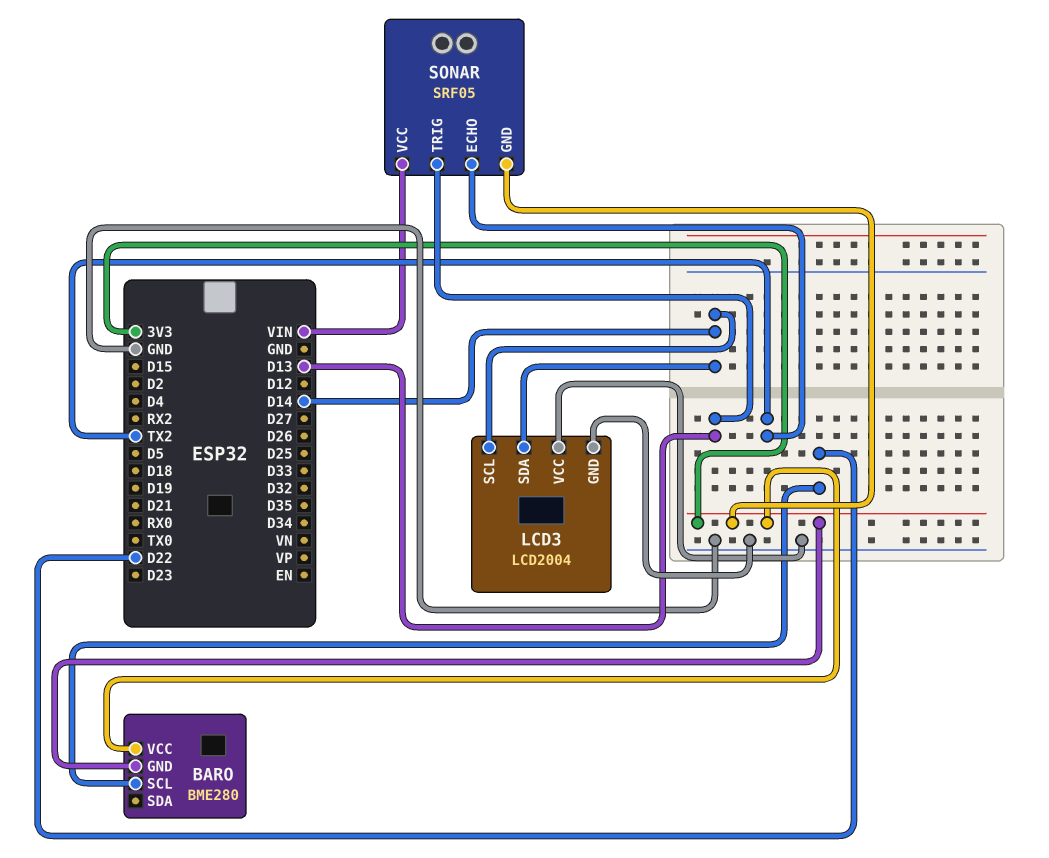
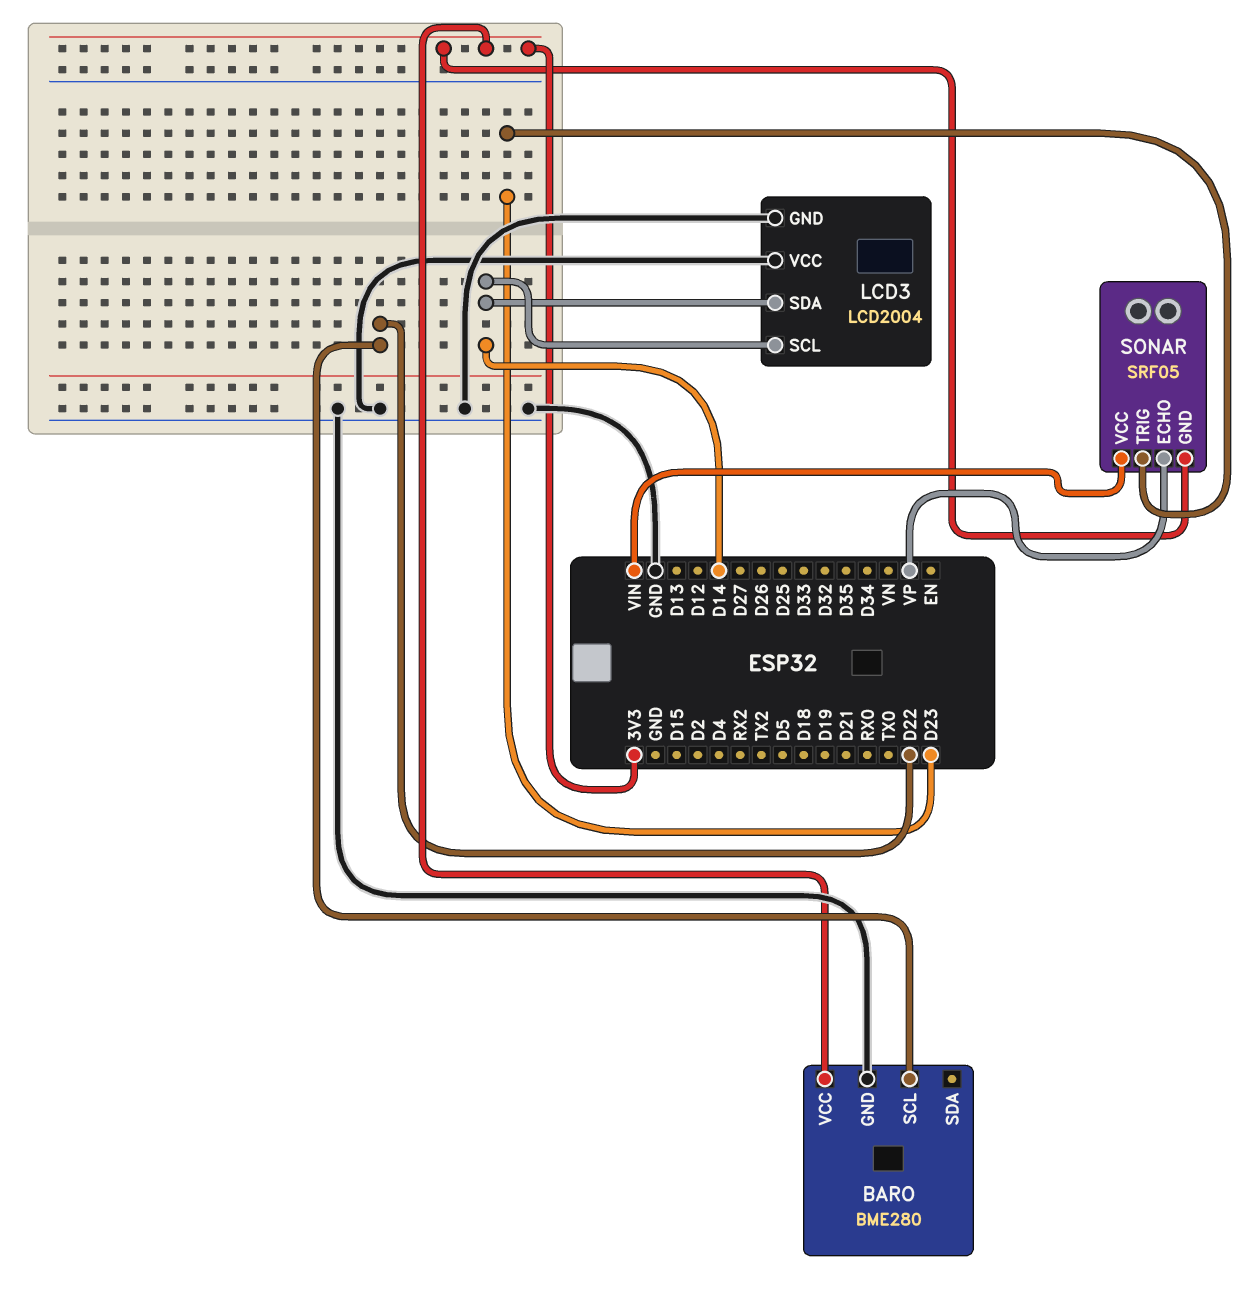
BARO pin GND: 3V3 -> GND
SONAR pin ECHO: TX2 -> VP
SONAR pin TRIG: D13 -> D23

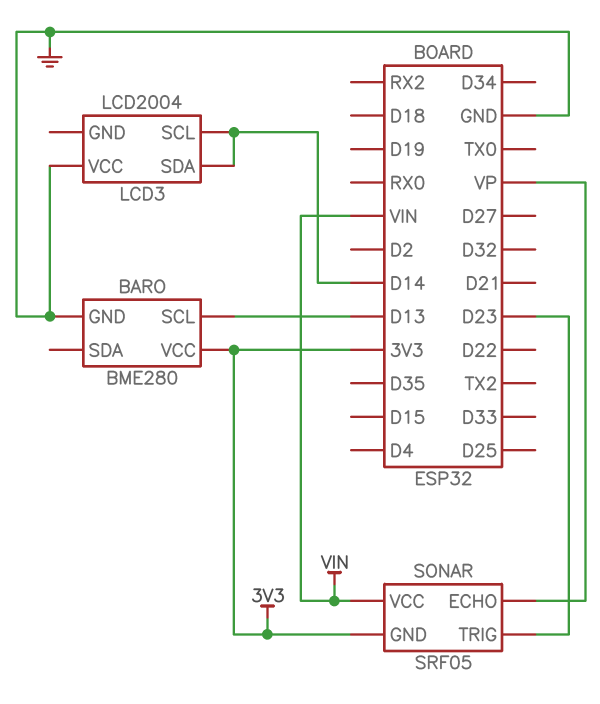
BARO pin SCL: D22 -> D13
LCD3 pin GND: GND -> none

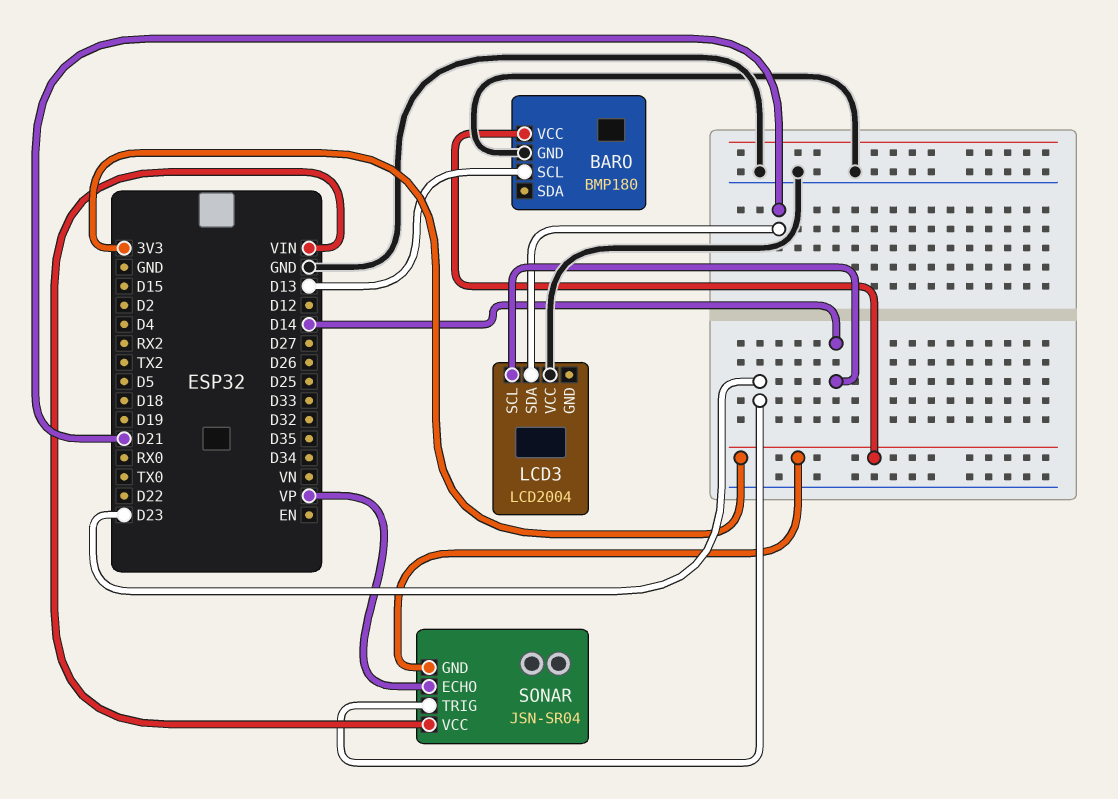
BARO: BME280 -> BMP180
LCD3 pin SDA: D14 -> D21
SONAR: SRF05 -> JSN-SR04

